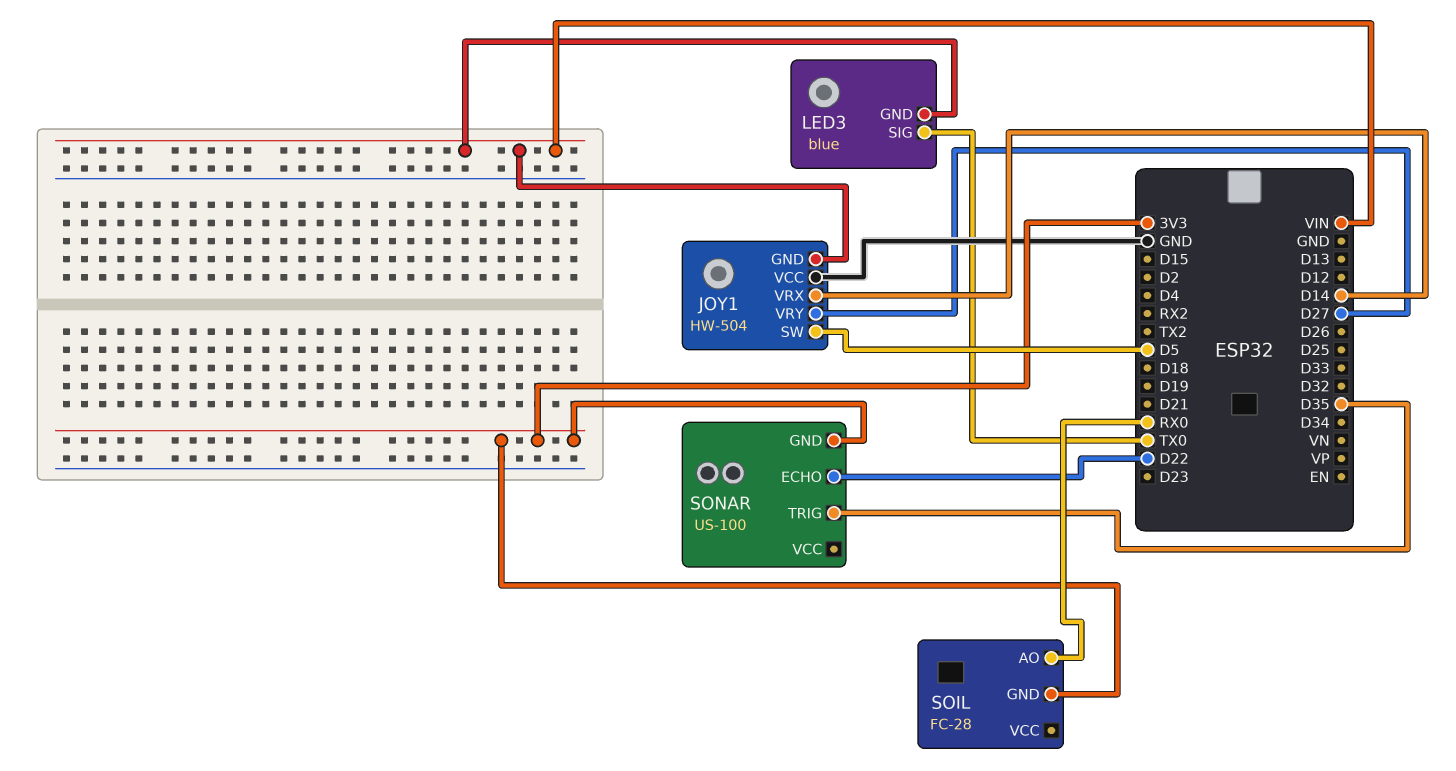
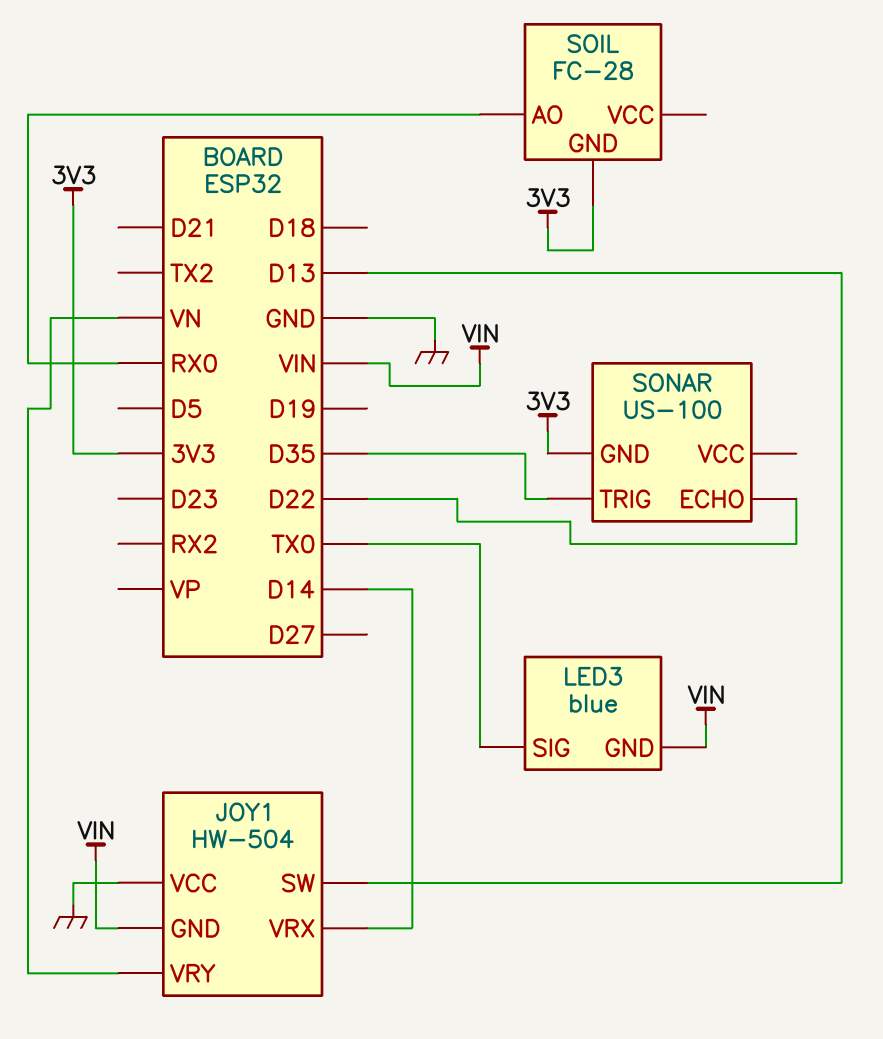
JOY1 pin SW: D5 -> D13
JOY1 pin VRY: D27 -> VN

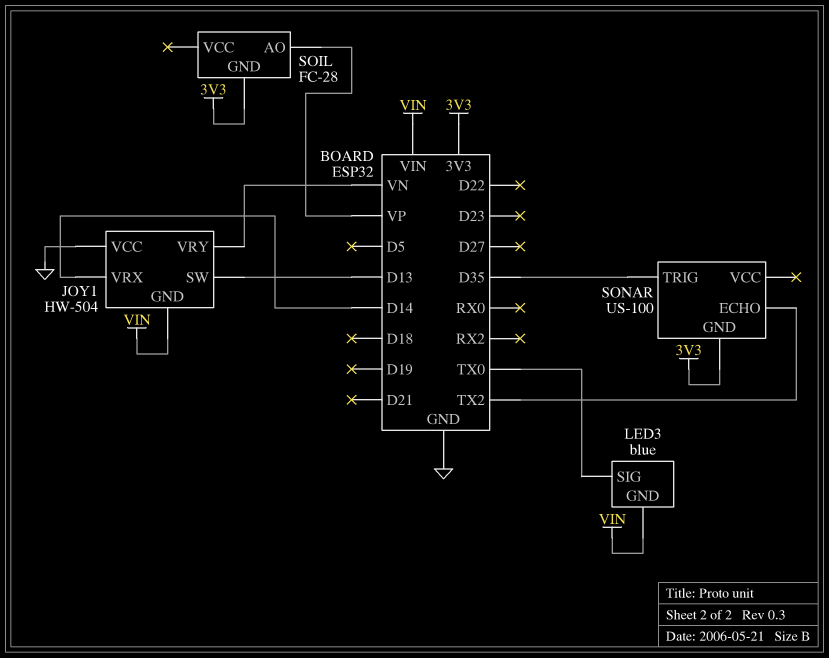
SOIL pin AO: RX0 -> VP
SONAR pin ECHO: D22 -> TX2

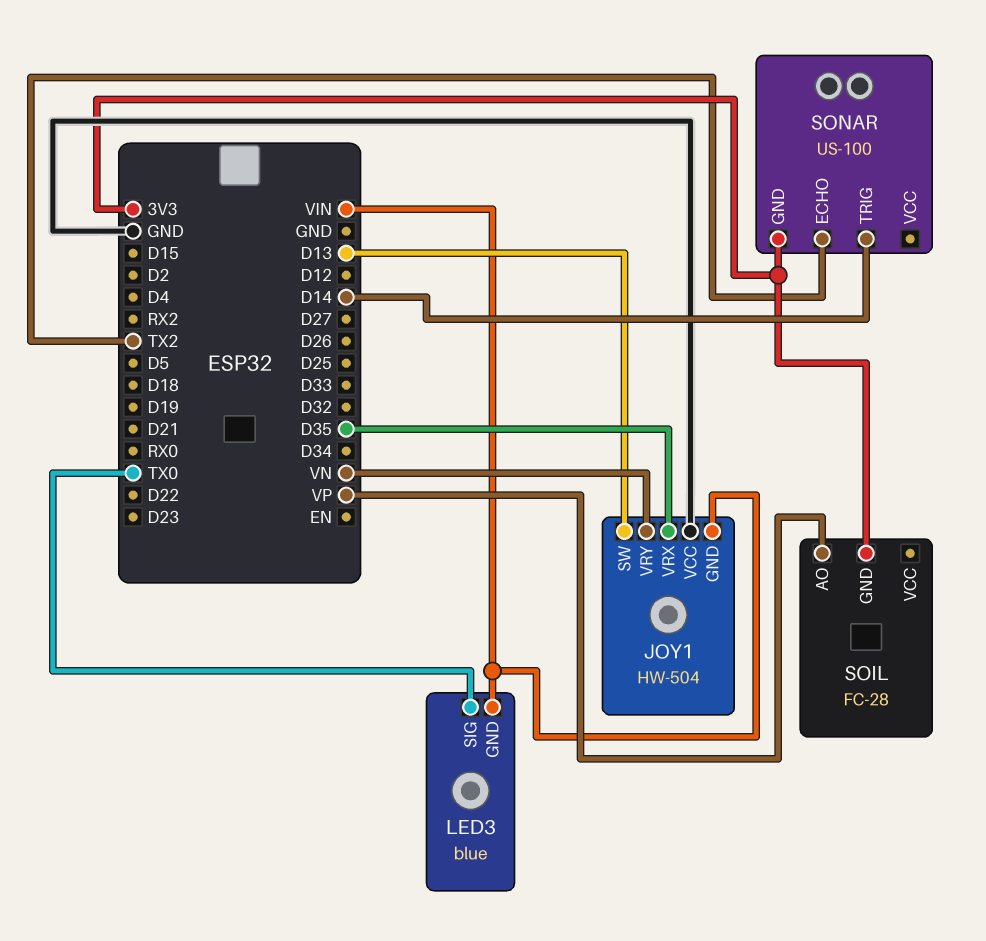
JOY1 pin VRX: D14 -> D35
SONAR pin TRIG: D35 -> D14

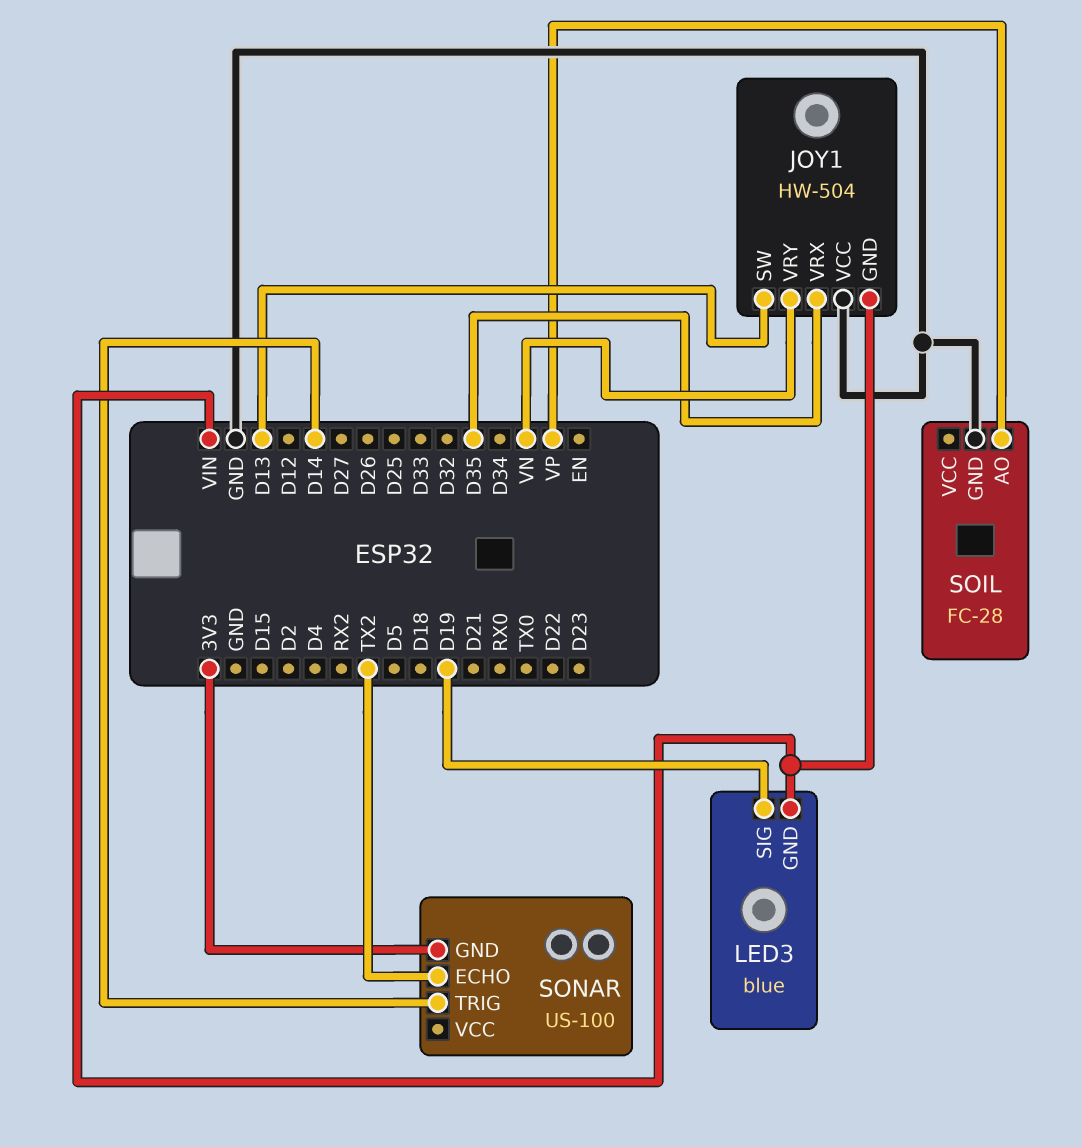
LED3 pin SIG: TX0 -> D19
SOIL pin GND: 3V3 -> GND

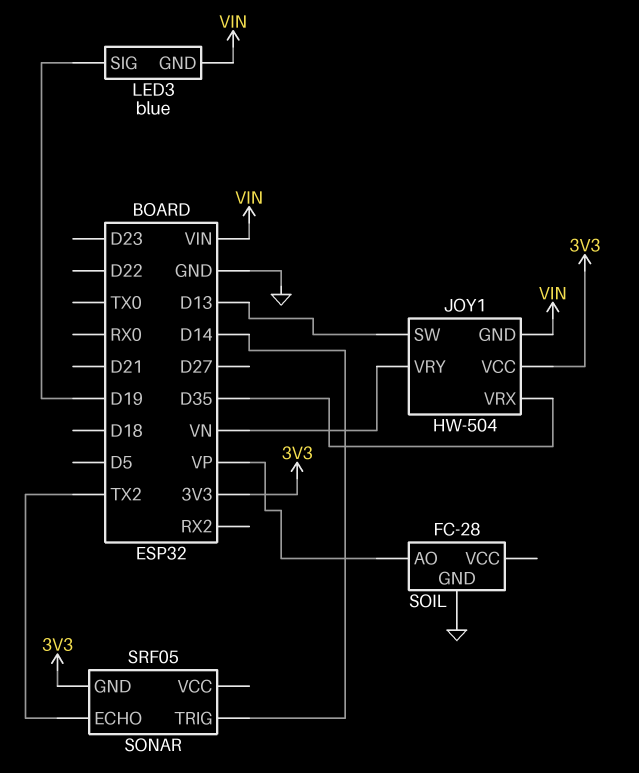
JOY1 pin VCC: GND -> 3V3
SONAR: US-100 -> SRF05

